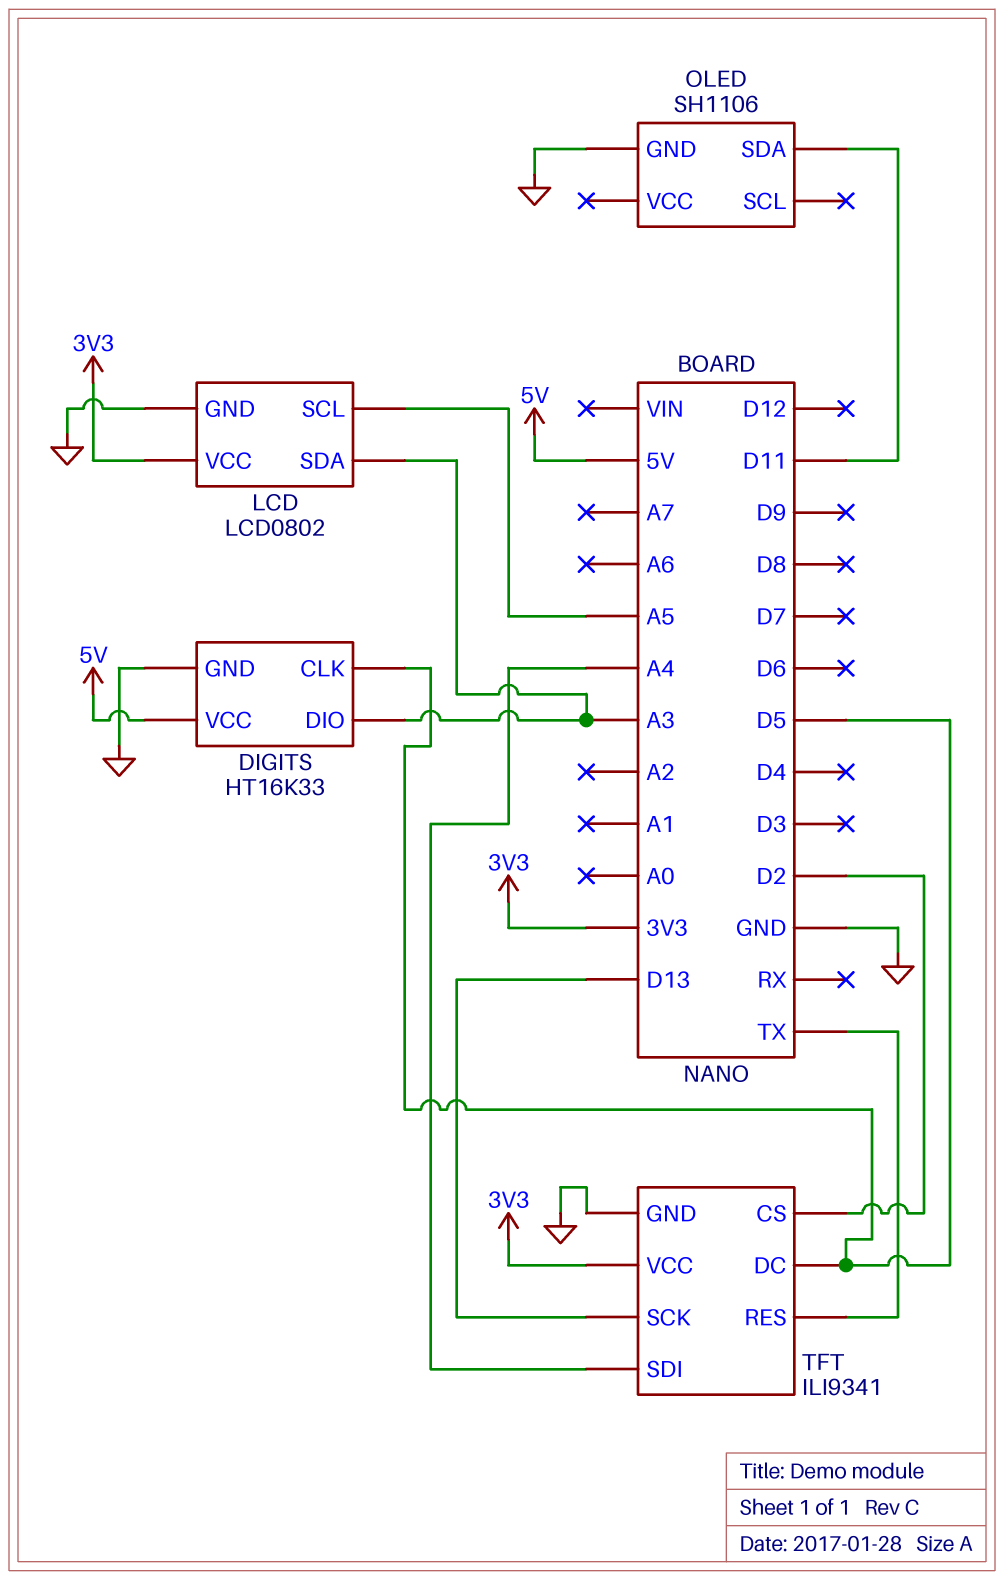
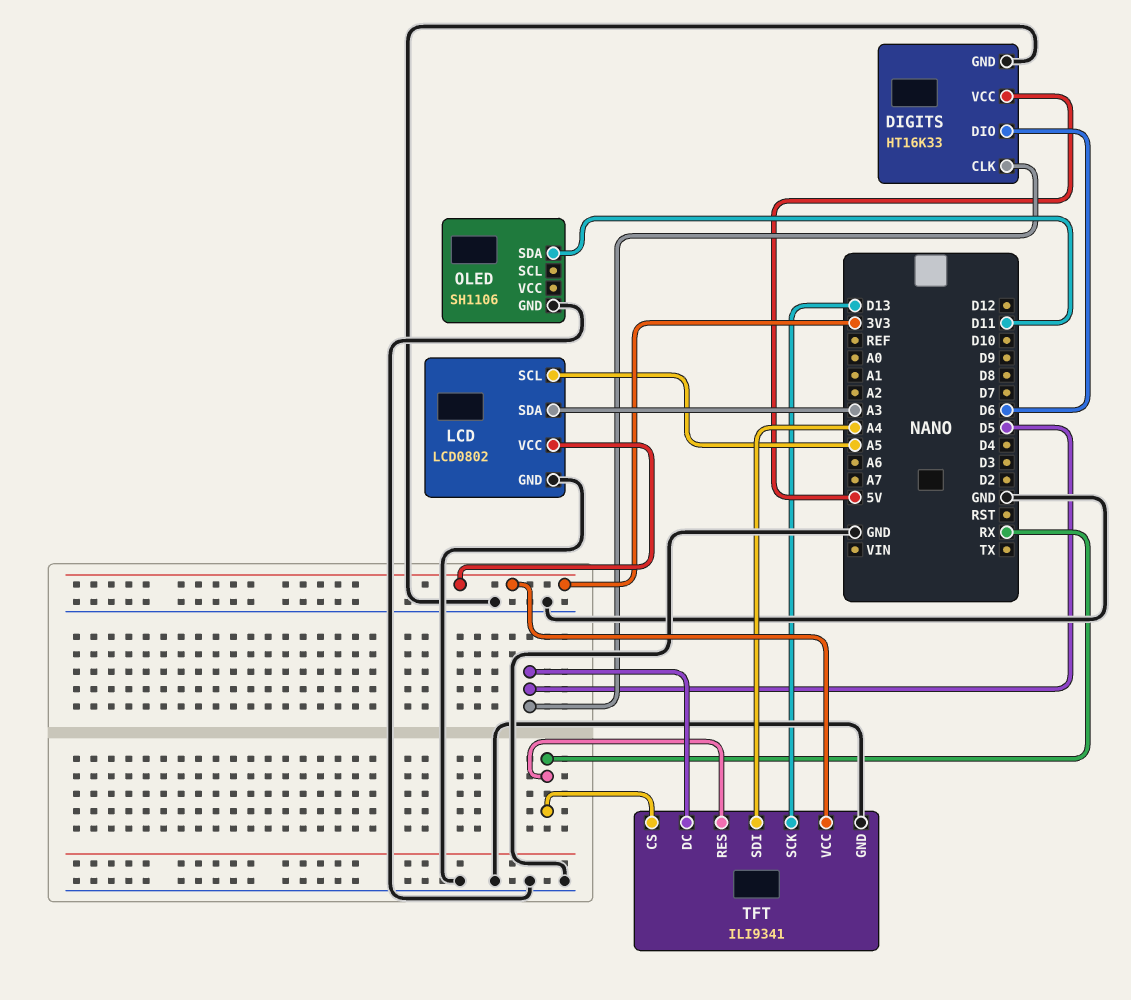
DIGITS pin DIO: A3 -> D6
TFT pin CS: D2 -> RX
TFT pin RES: TX -> RX

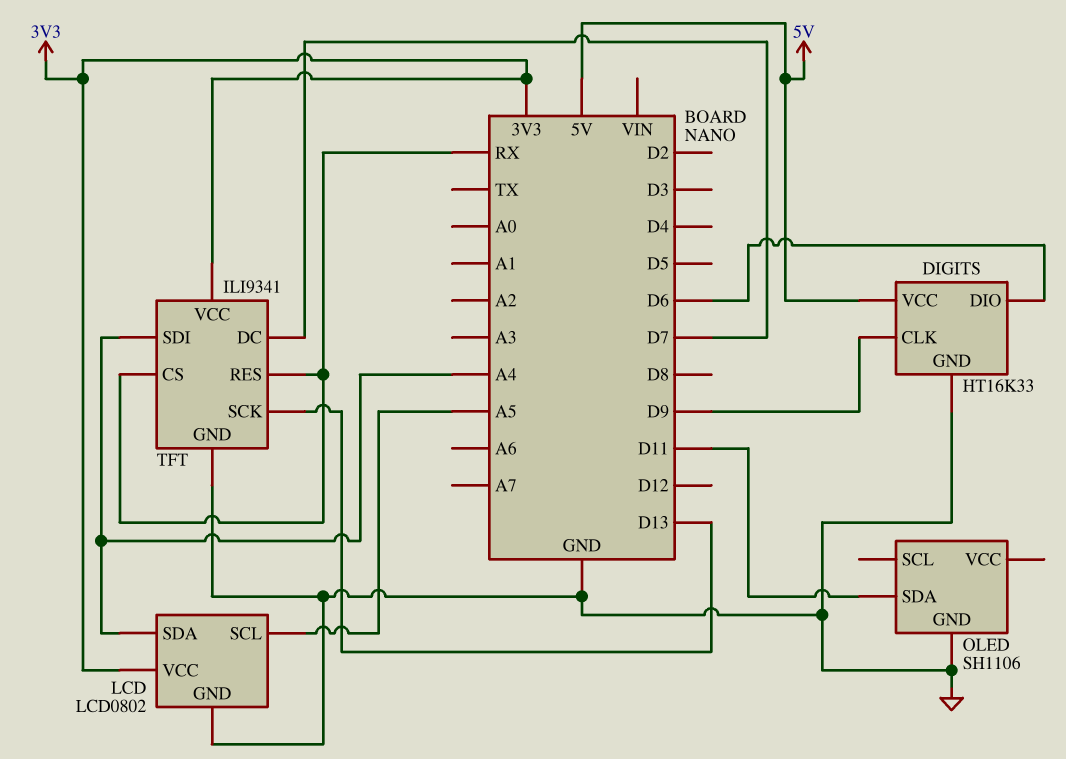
DIGITS pin CLK: D5 -> D9
LCD pin SDA: A3 -> A4
TFT pin DC: D5 -> D7

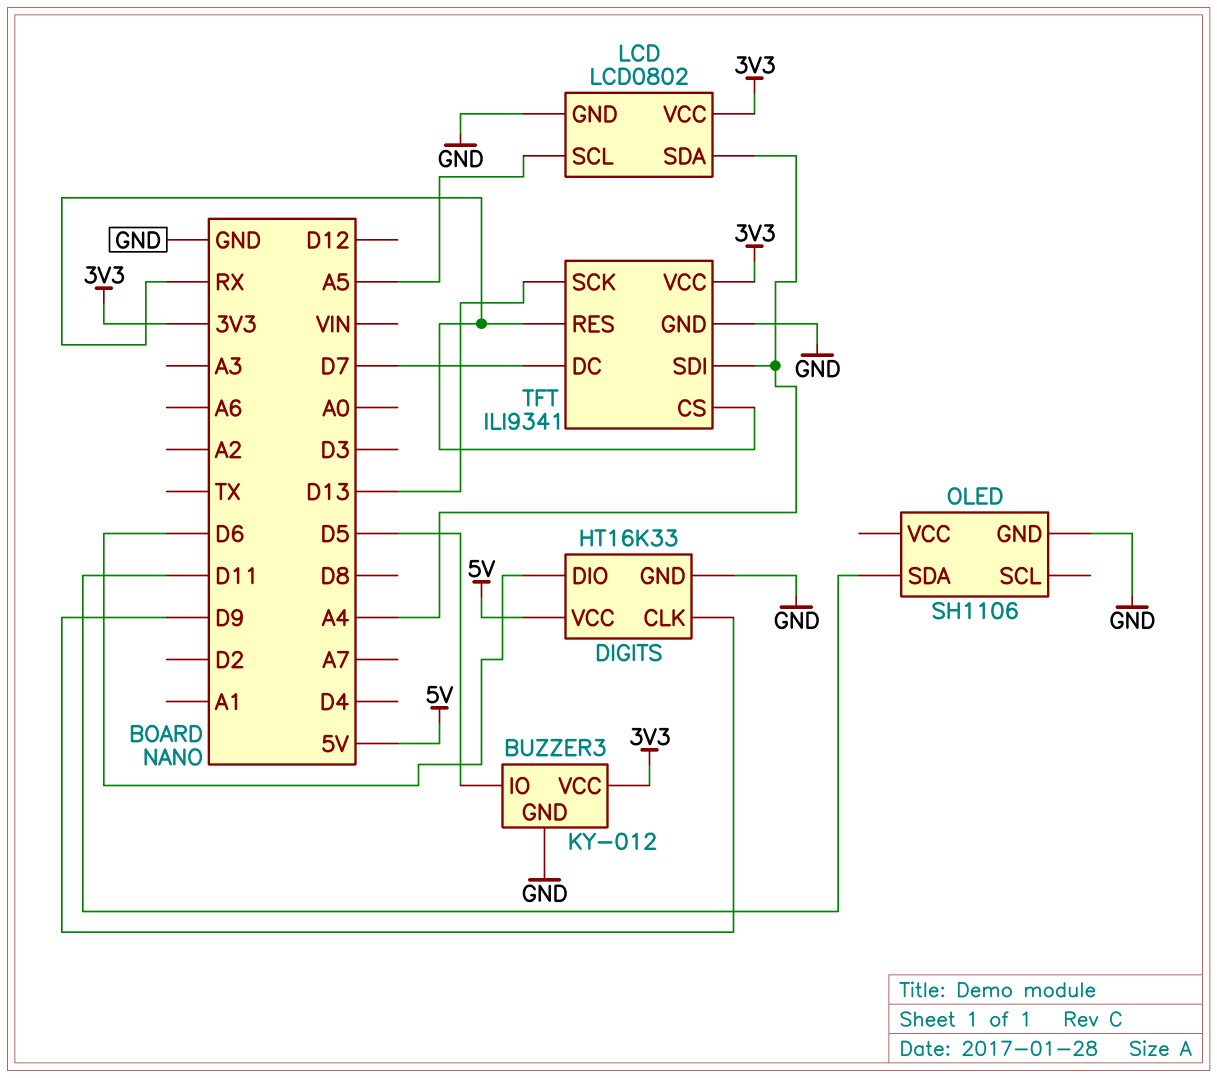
BUZZER3: none -> KY-012
BUZZER3 pin GND: none -> GND
BUZZER3 pin IO: none -> D5
BUZZER3 pin VCC: none -> 3V3

